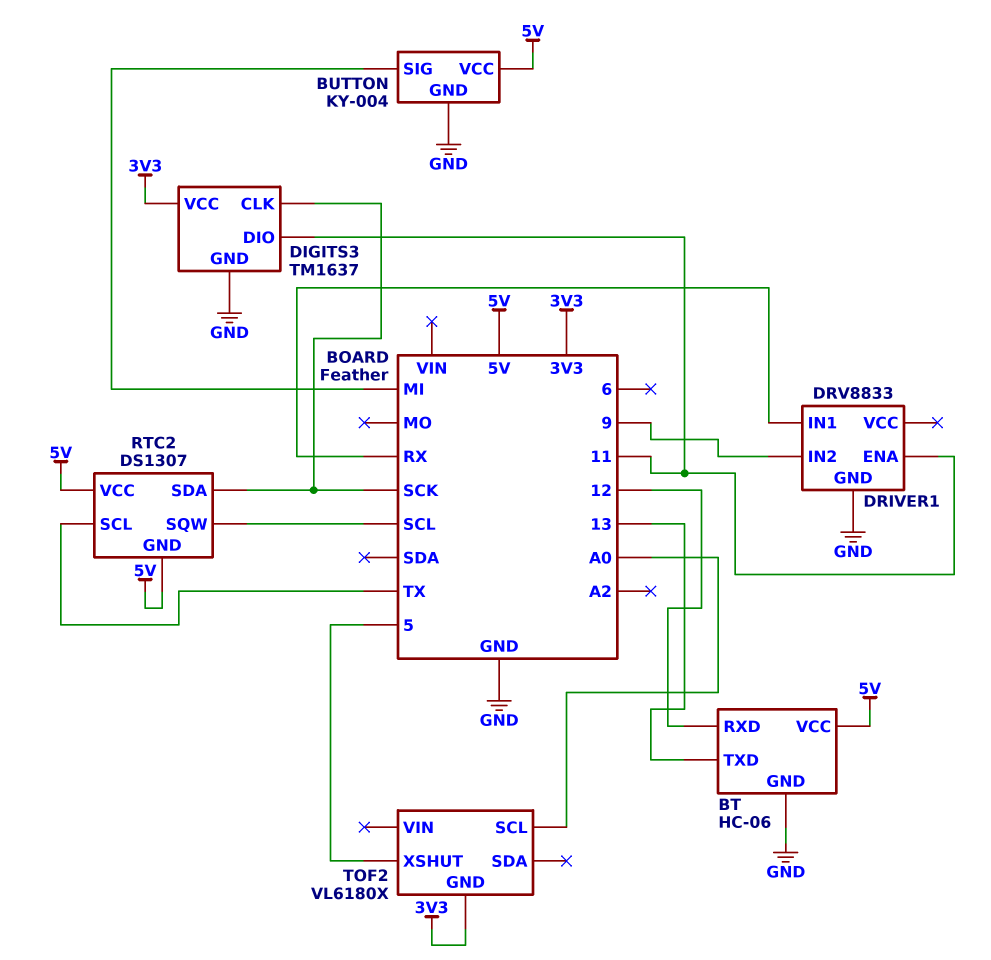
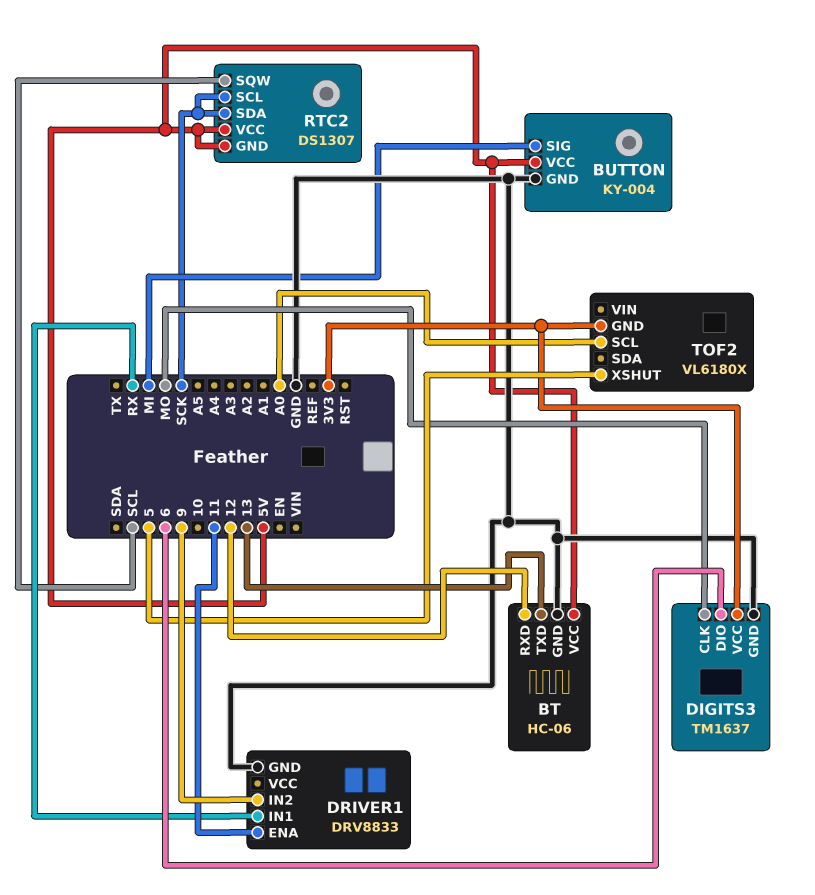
DIGITS3 pin CLK: SCK -> MO
DIGITS3 pin DIO: 11 -> 6
RTC2 pin SCL: TX -> SCK

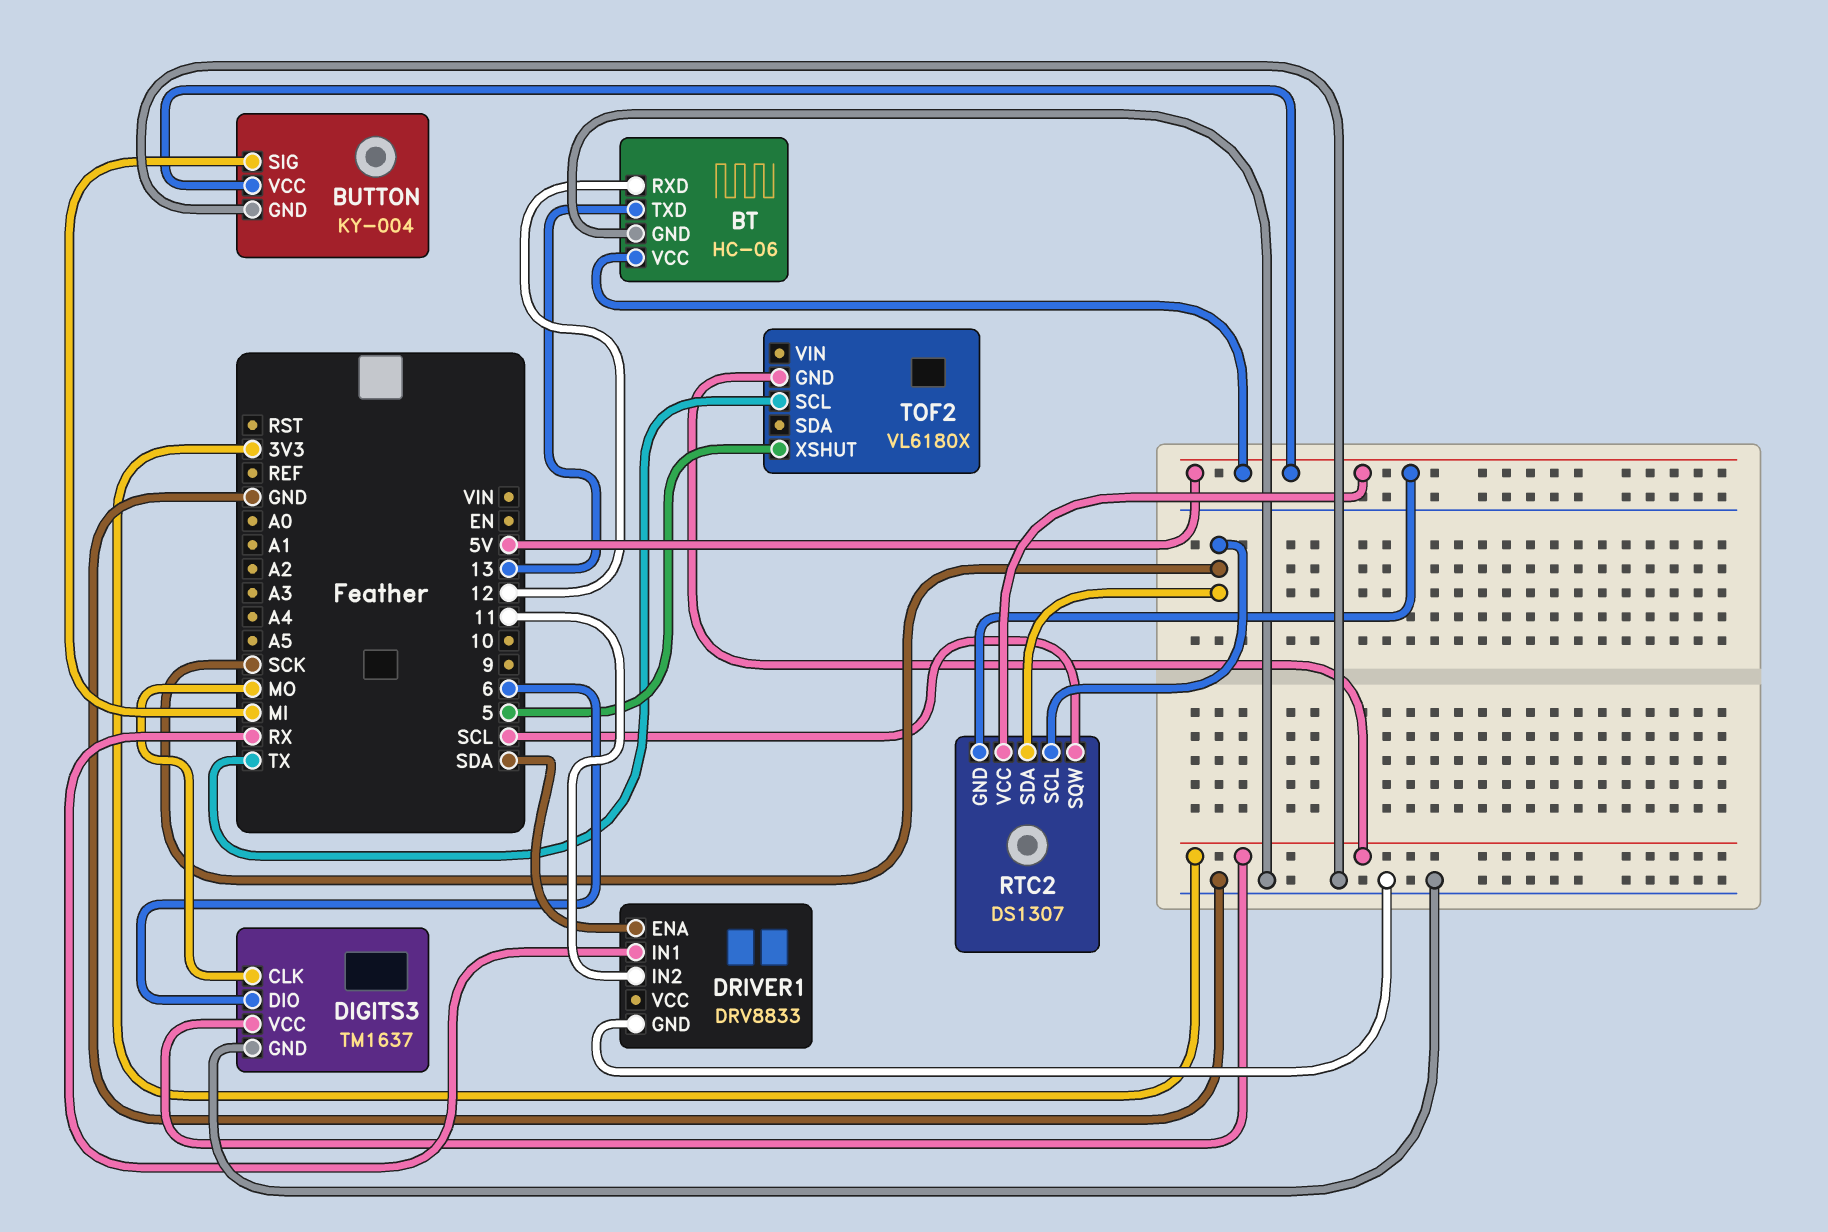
DRIVER1 pin ENA: 11 -> SDA
DRIVER1 pin IN2: 9 -> 11
TOF2 pin SCL: A0 -> TX

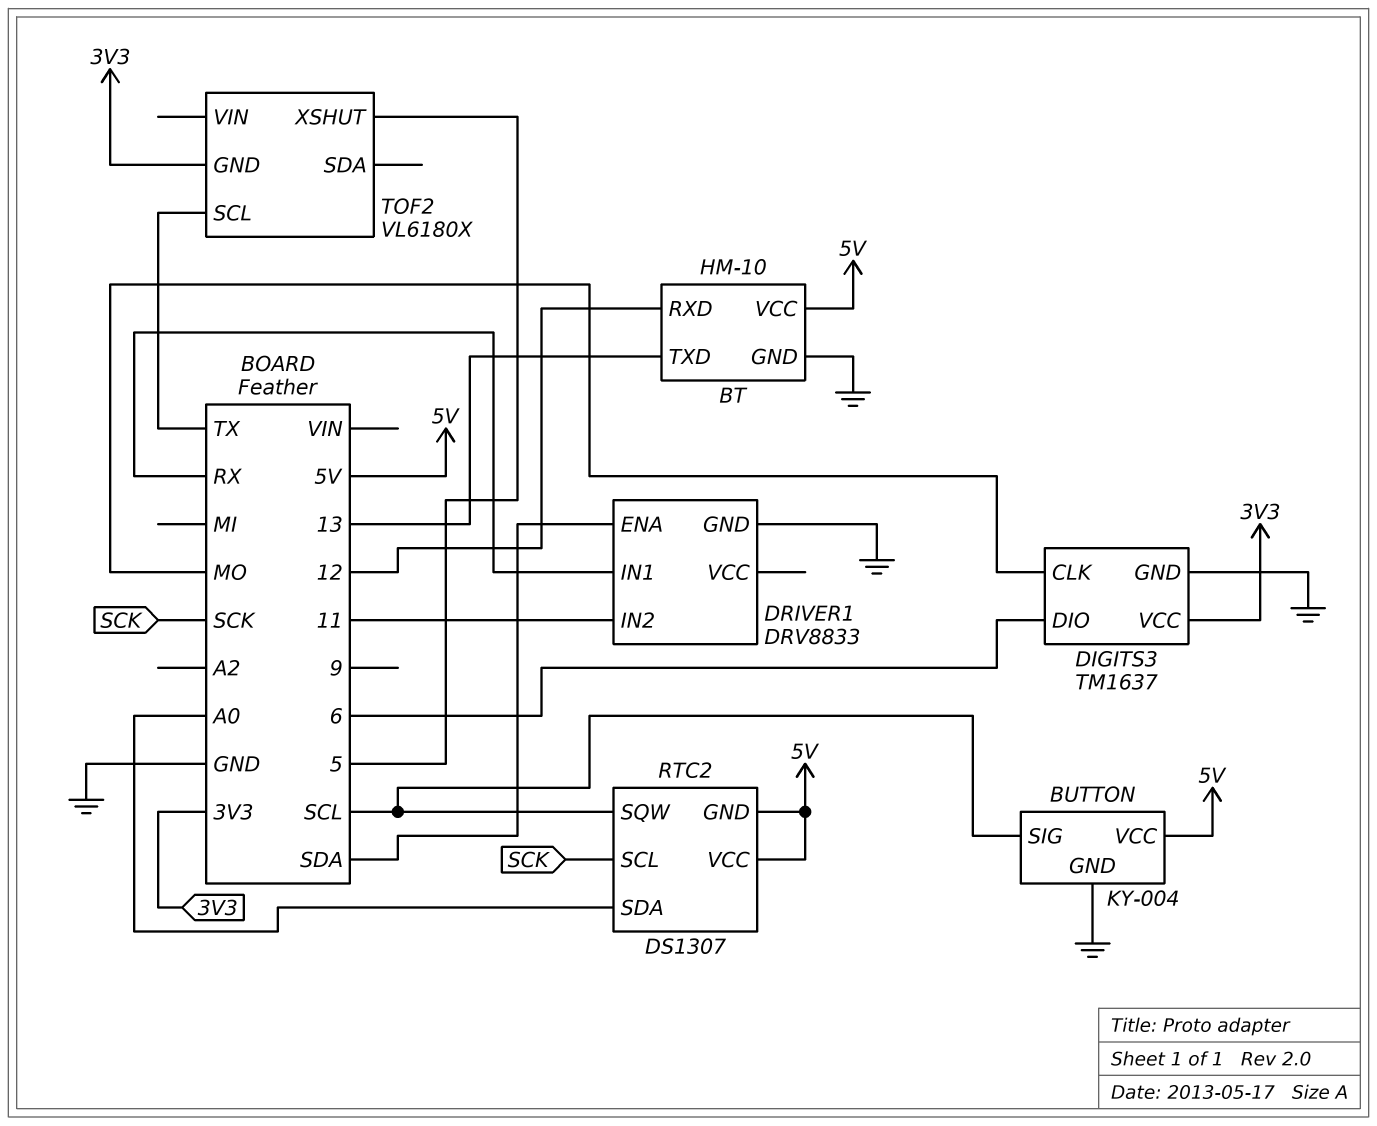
BT: HC-06 -> HM-10
BUTTON pin SIG: MI -> SCL
RTC2 pin SDA: SCK -> A0

